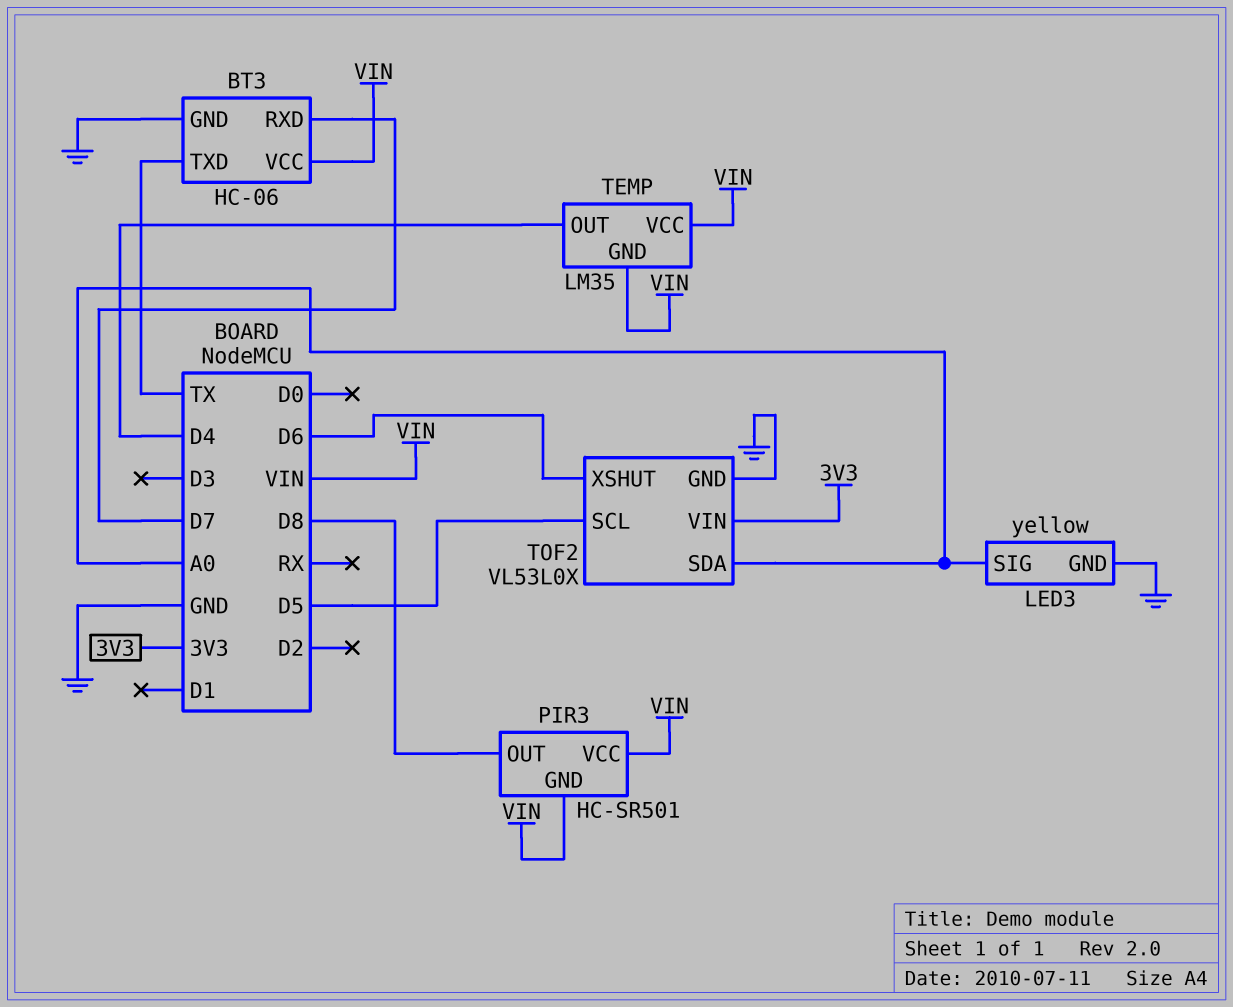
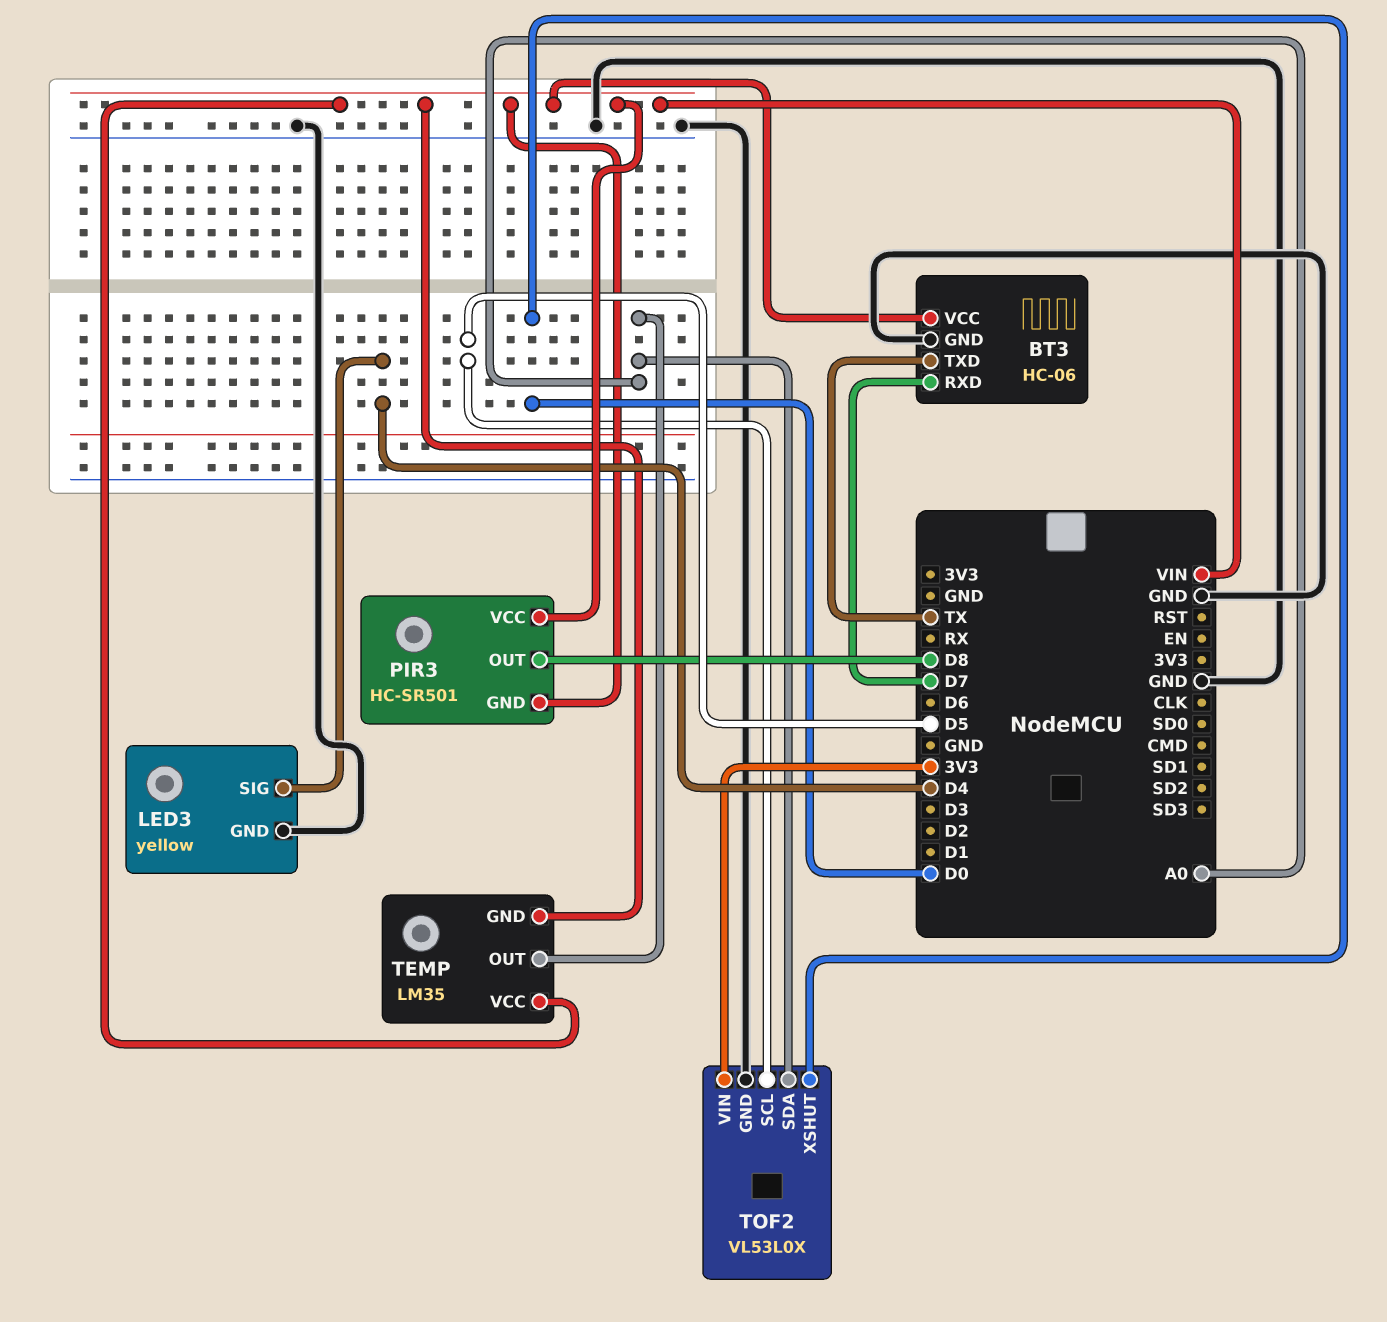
LED3 pin SIG: A0 -> D4
TEMP pin OUT: D4 -> A0
TOF2 pin XSHUT: D6 -> D0

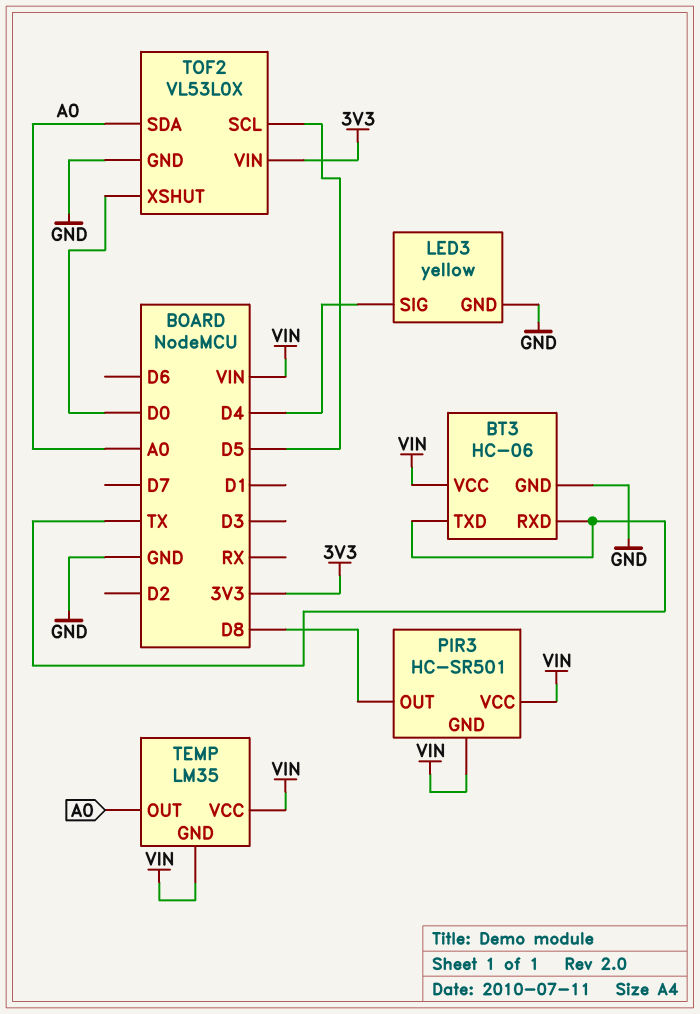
BT3 pin RXD: D7 -> TX

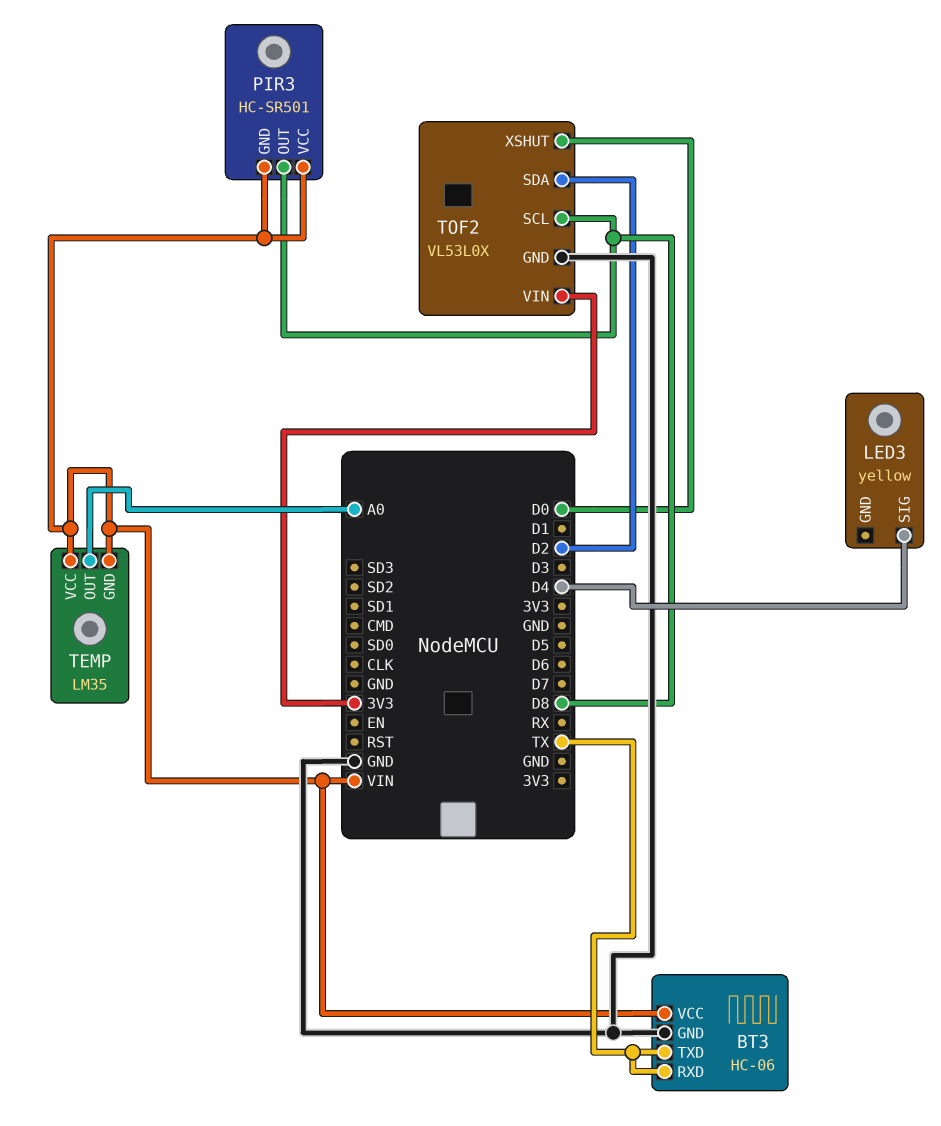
LED3 pin GND: GND -> none
TOF2 pin SCL: D5 -> D8
TOF2 pin SDA: A0 -> D2

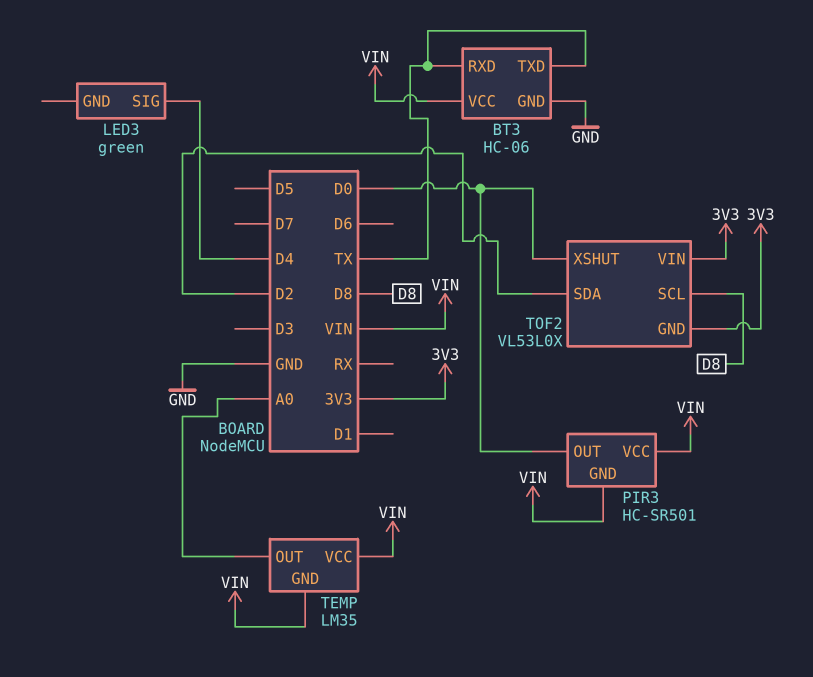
LED3: yellow -> green
PIR3 pin OUT: D8 -> D0
TOF2 pin GND: GND -> 3V3

